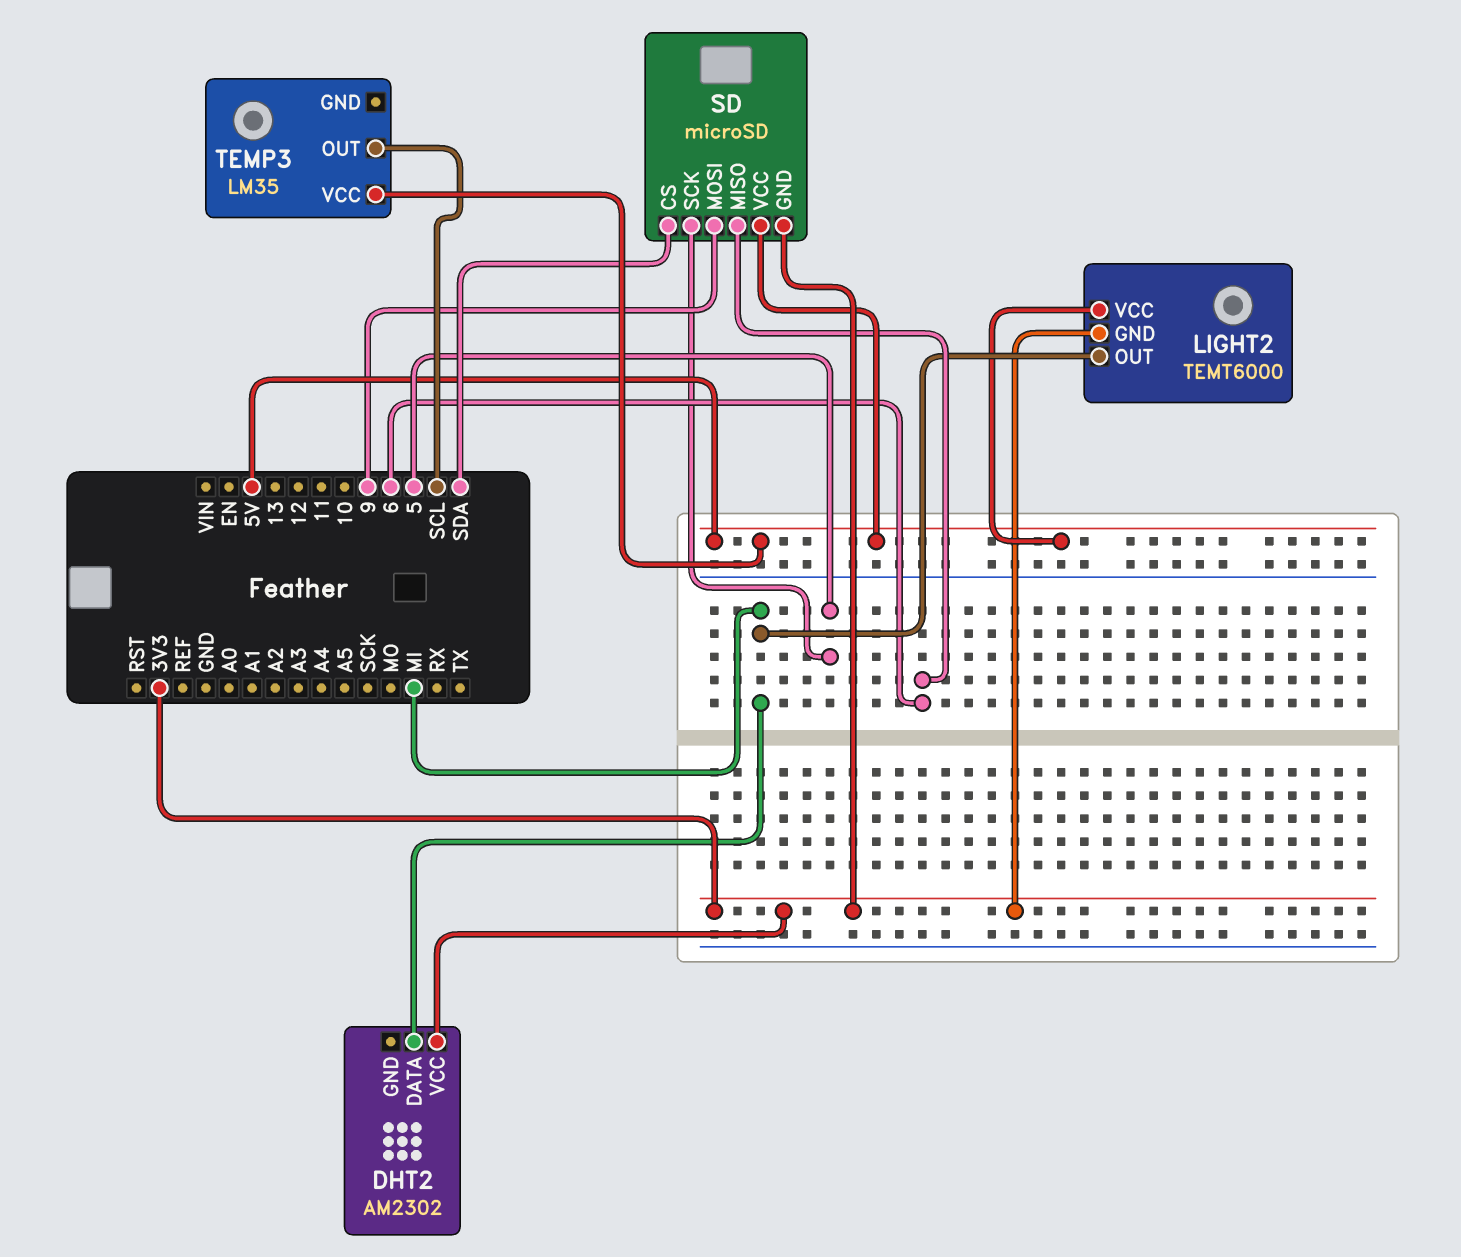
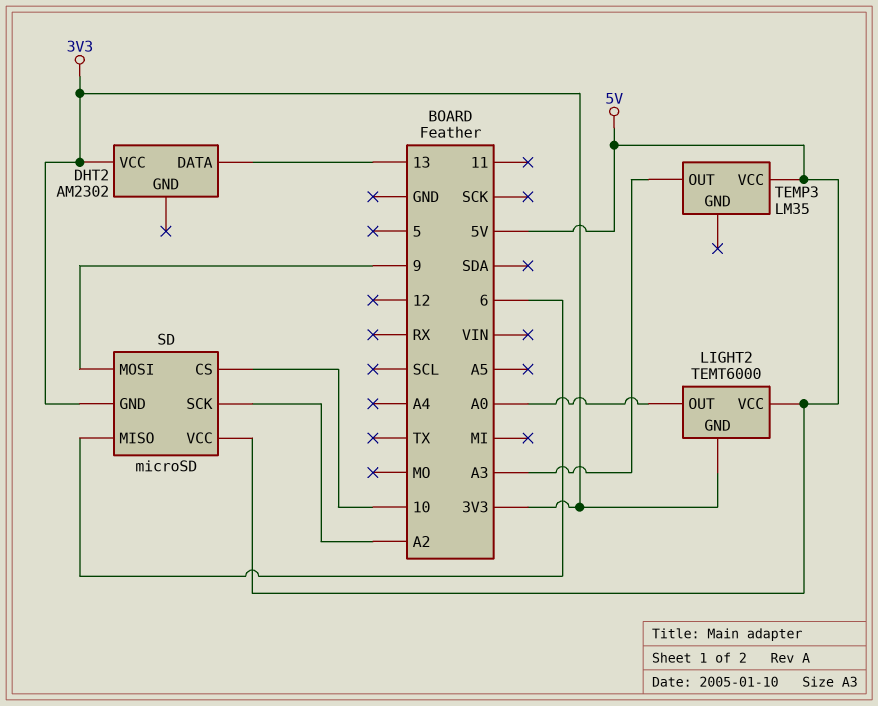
DHT2 pin DATA: MI -> 13
LIGHT2 pin OUT: MI -> A0
SD pin CS: SDA -> 10
SD pin SCK: 5 -> A2
TEMP3 pin OUT: SCL -> A3

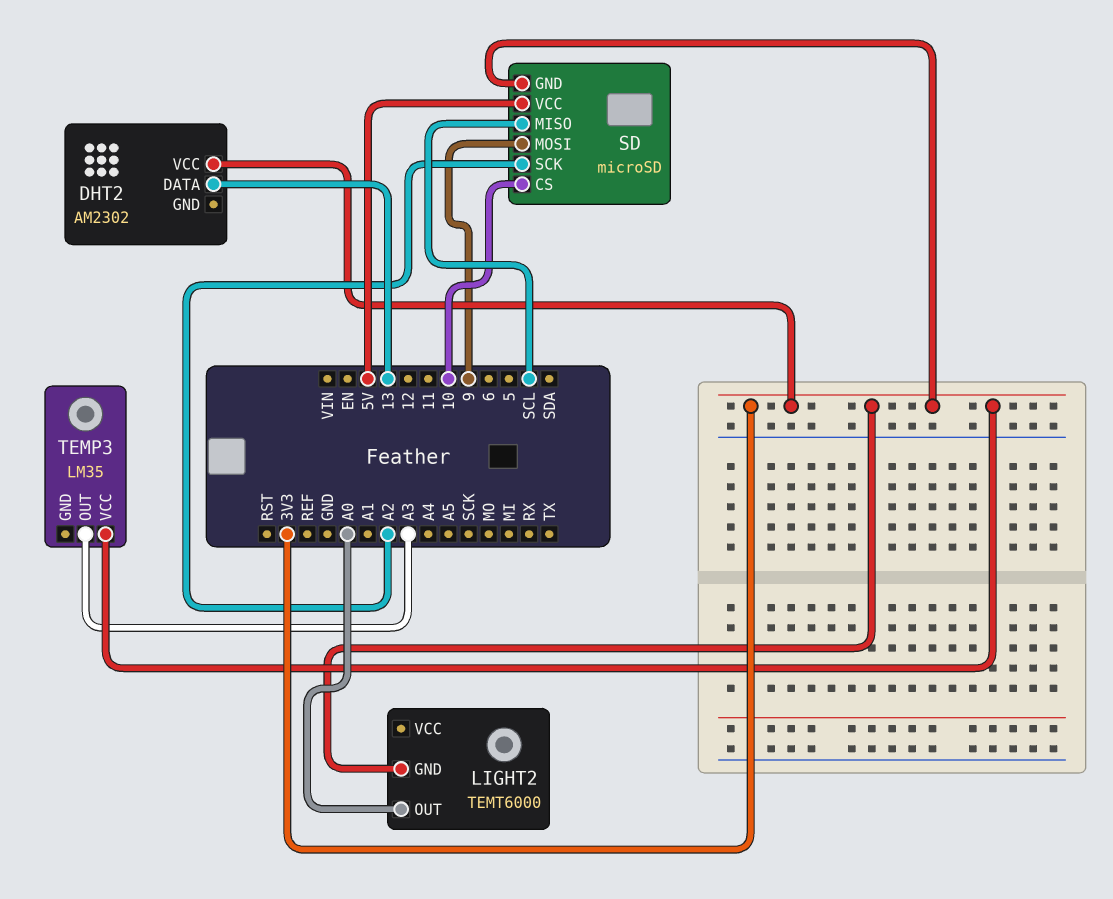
LIGHT2 pin VCC: 5V -> none
SD pin MISO: 6 -> SCL
TEMP3 pin VCC: 5V -> 3V3

